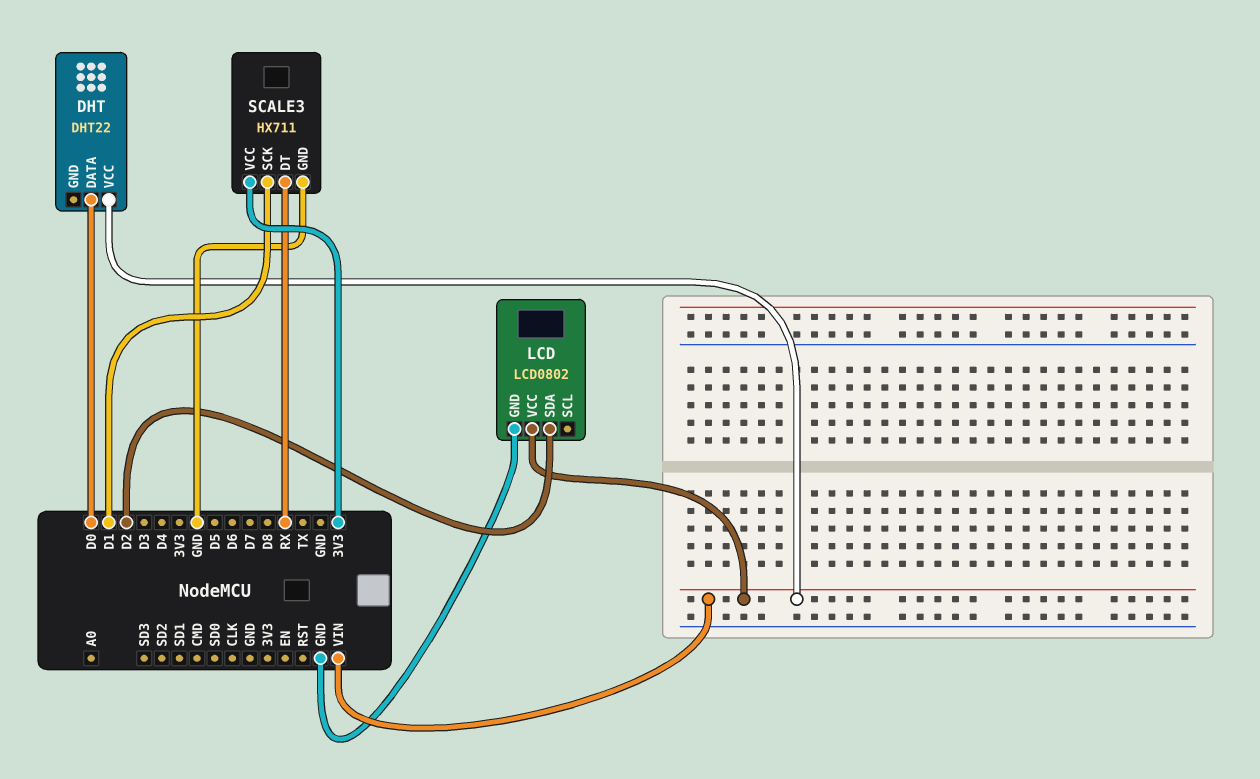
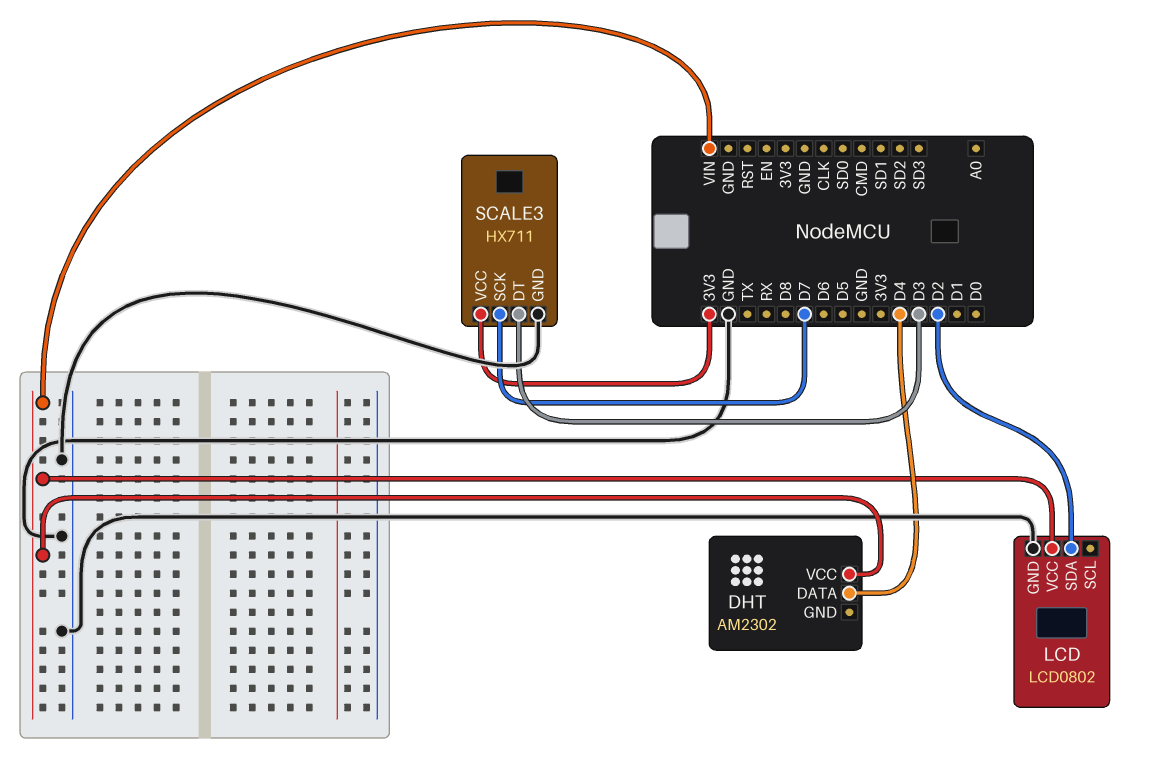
DHT: DHT22 -> AM2302
DHT pin DATA: D0 -> D4
SCALE3 pin DT: RX -> D3
SCALE3 pin SCK: D1 -> D7

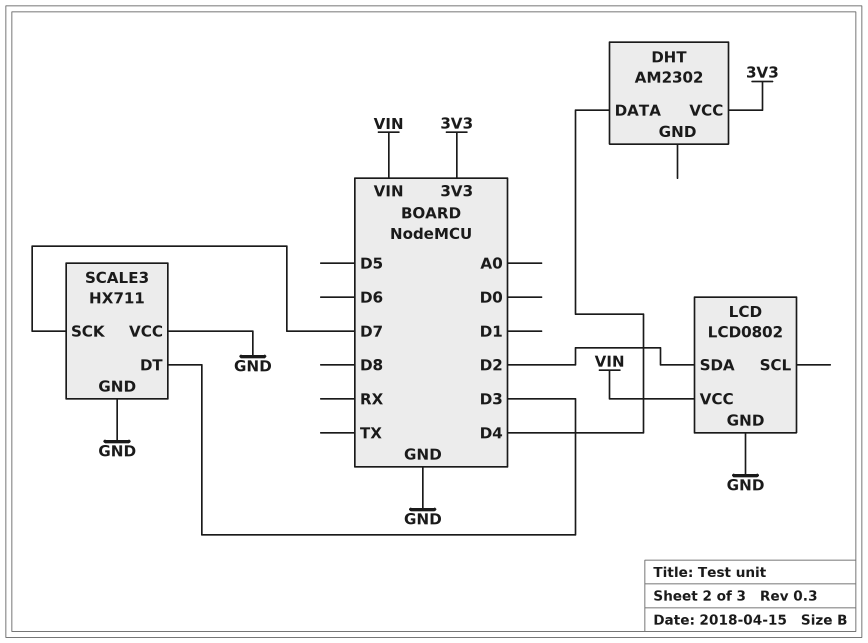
DHT pin VCC: VIN -> 3V3
SCALE3 pin VCC: 3V3 -> GND

